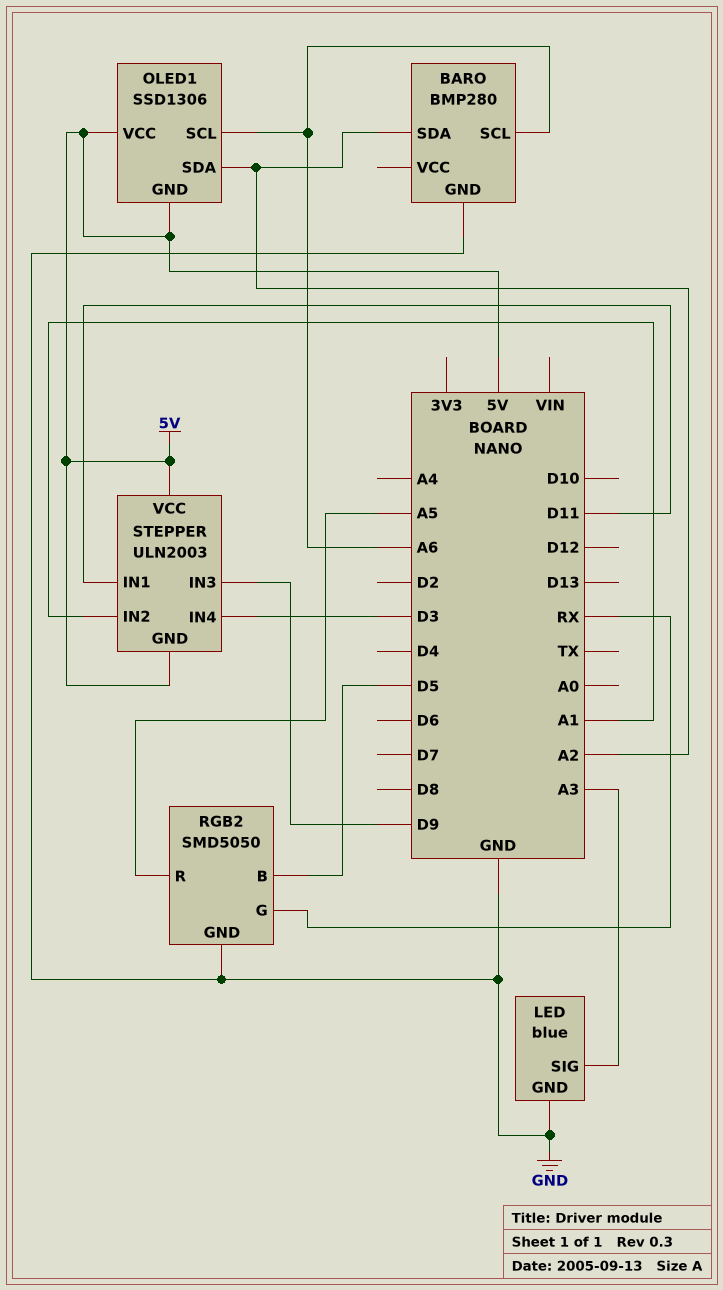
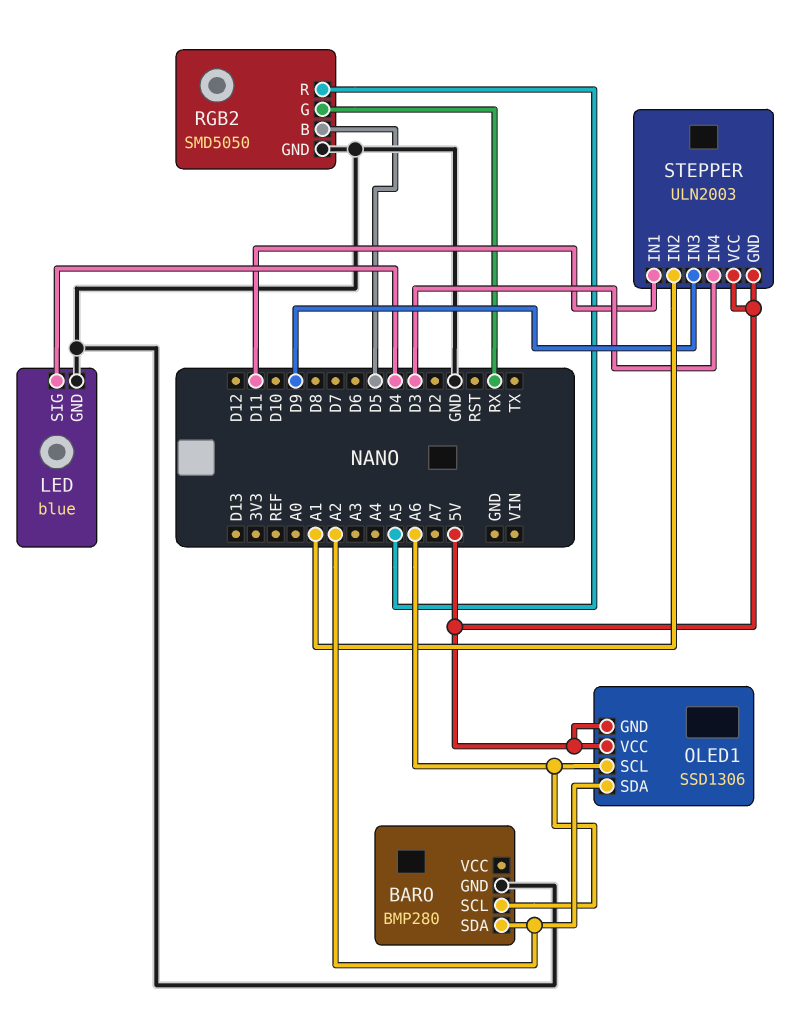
LED pin SIG: A3 -> D4

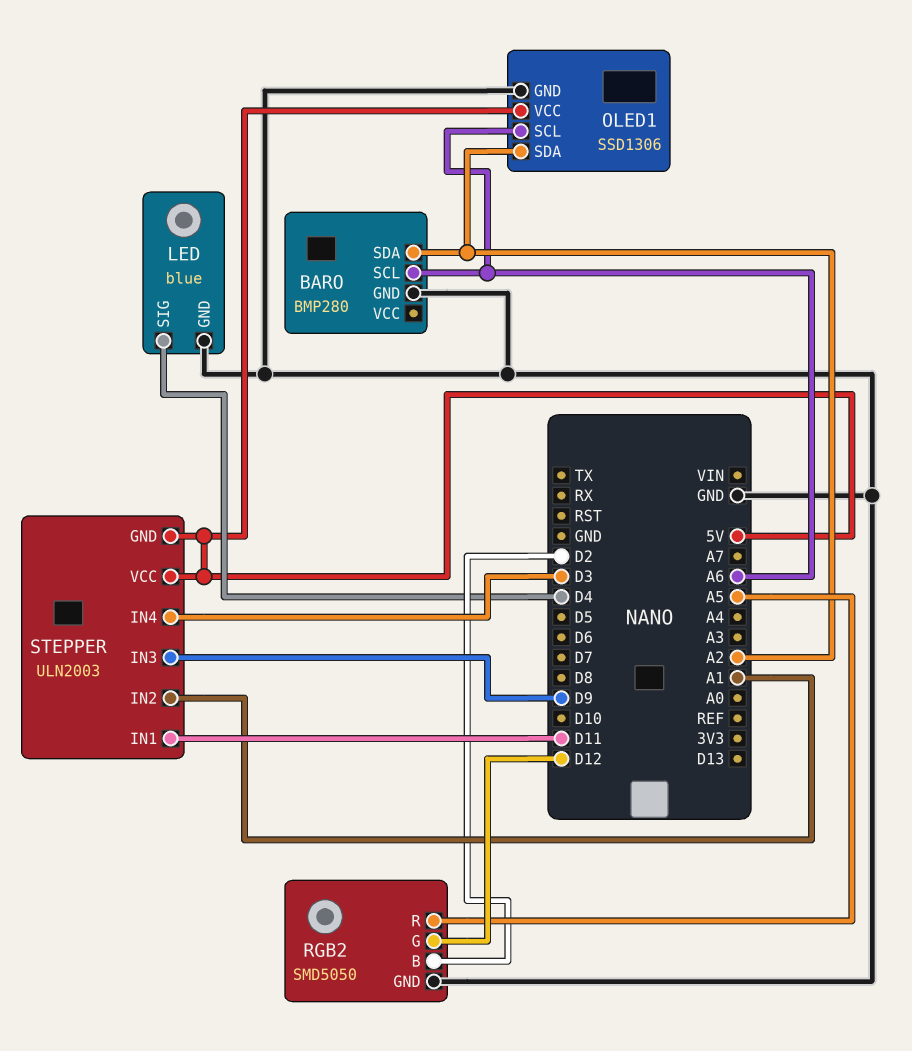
OLED1 pin GND: 5V -> GND
RGB2 pin B: D5 -> D2
RGB2 pin G: RX -> D12

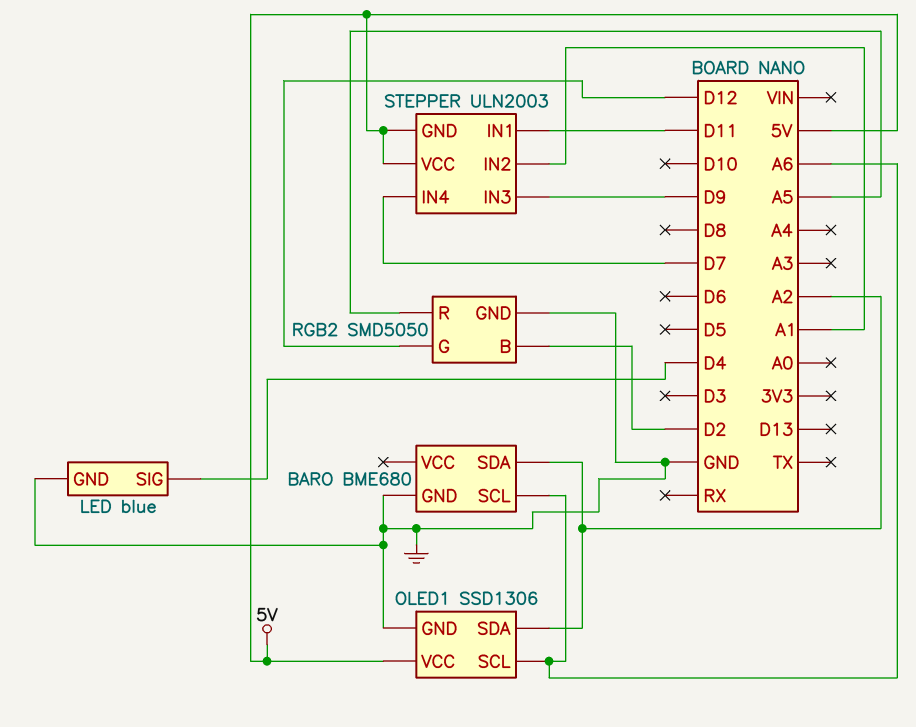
BARO: BMP280 -> BME680
STEPPER pin IN4: D3 -> D7

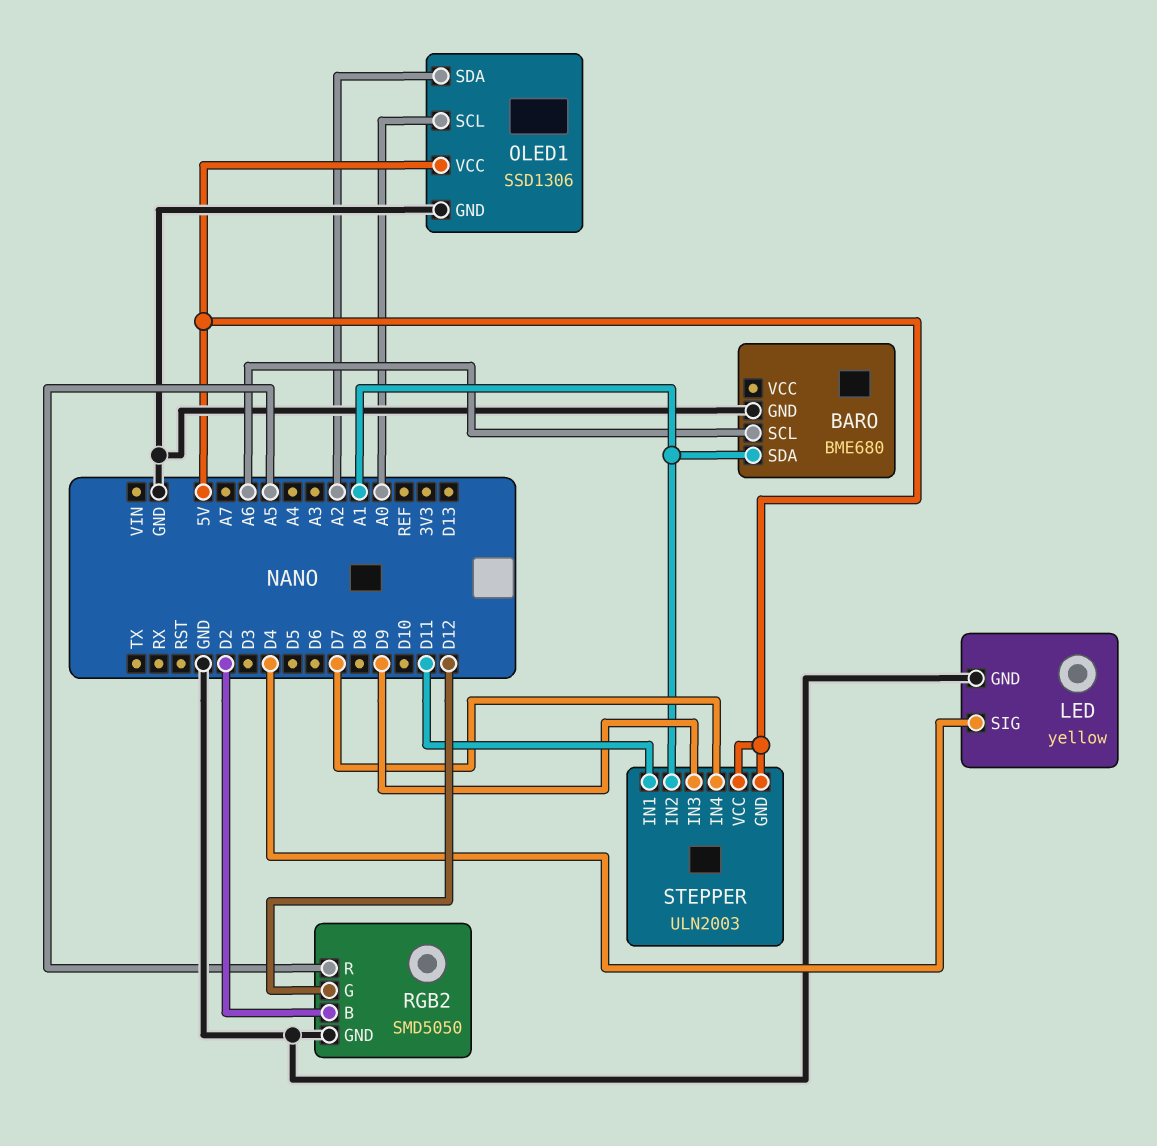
BARO pin SDA: A2 -> A1
LED: blue -> yellow
OLED1 pin SCL: A6 -> A0

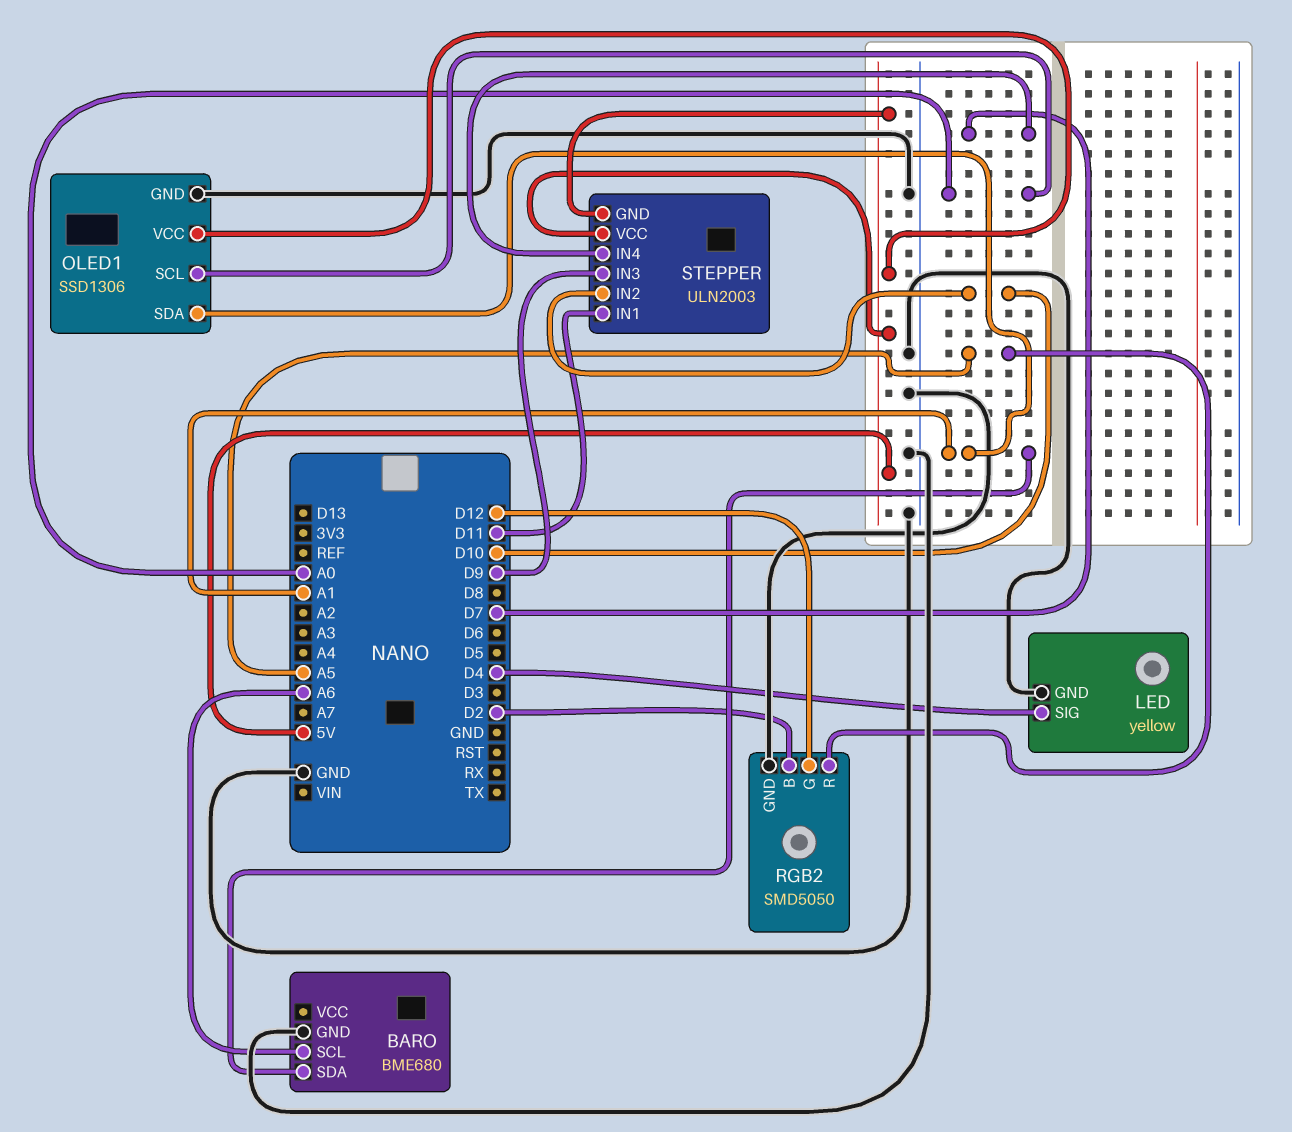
OLED1 pin SDA: A2 -> A1
STEPPER pin IN2: A1 -> D10

